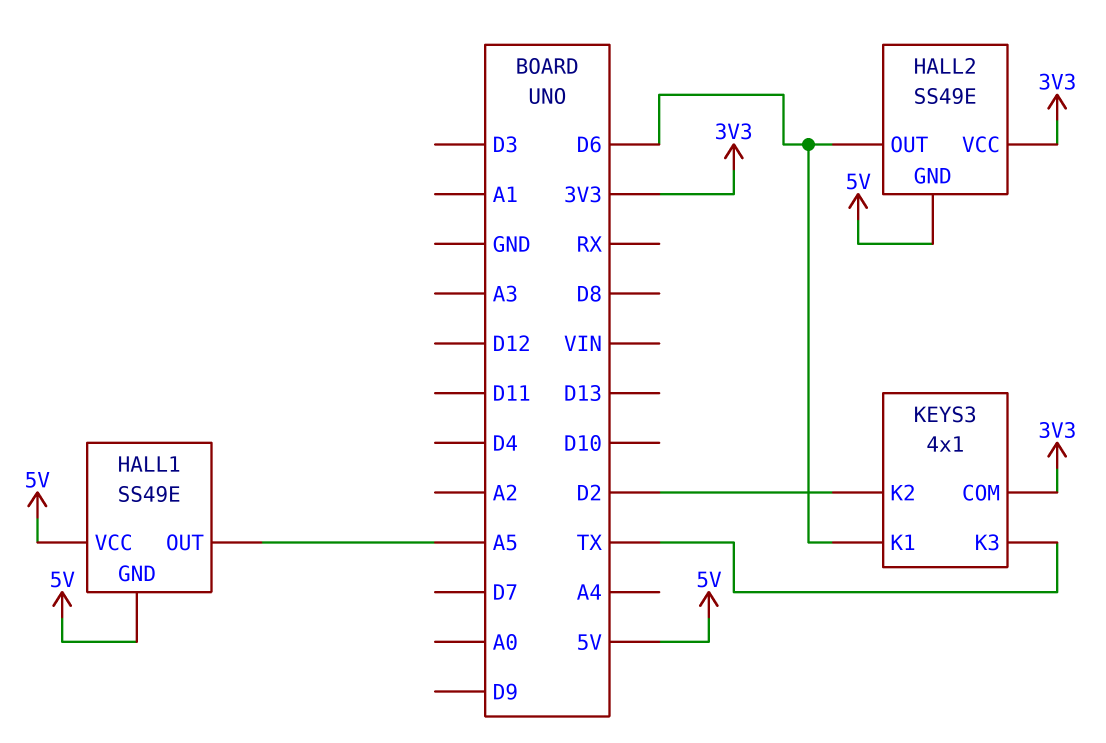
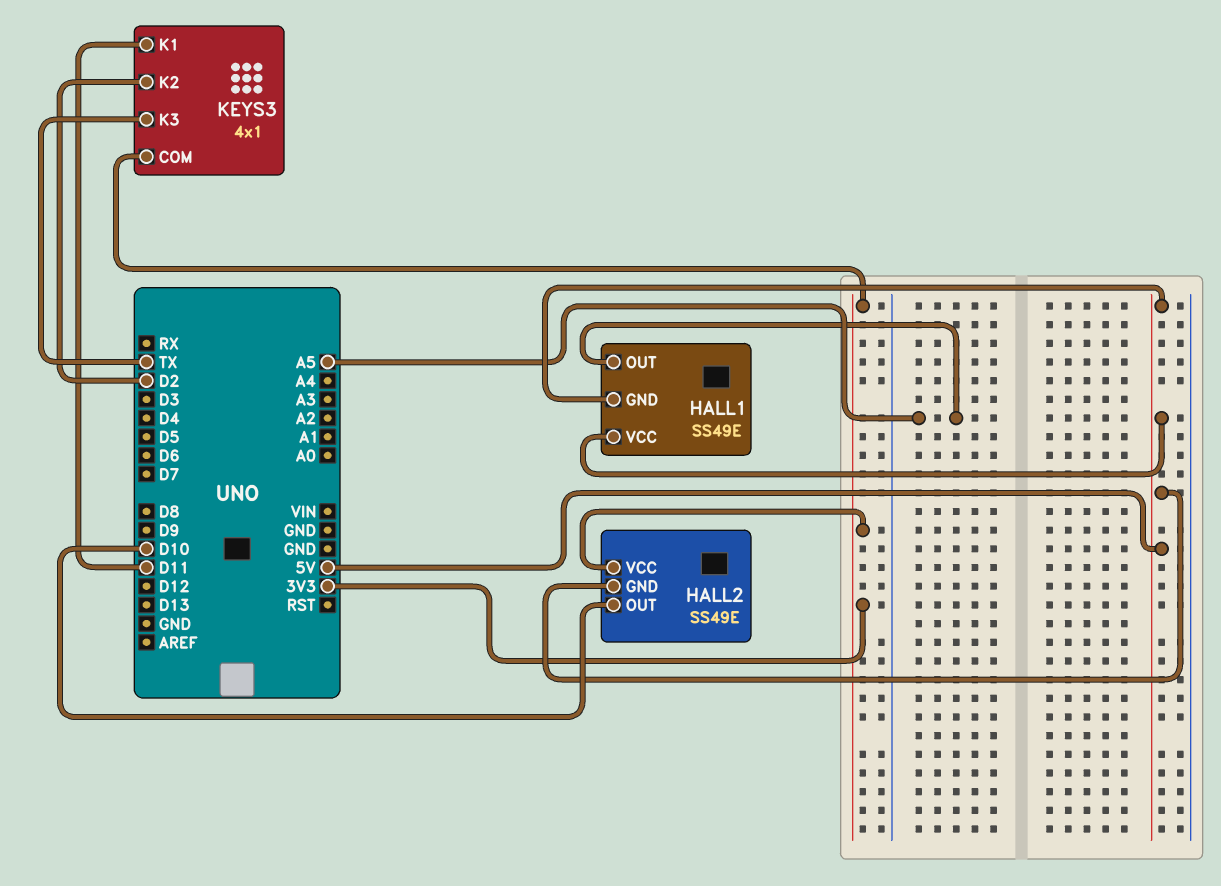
HALL2 pin OUT: D6 -> D10
KEYS3 pin K1: D6 -> D11

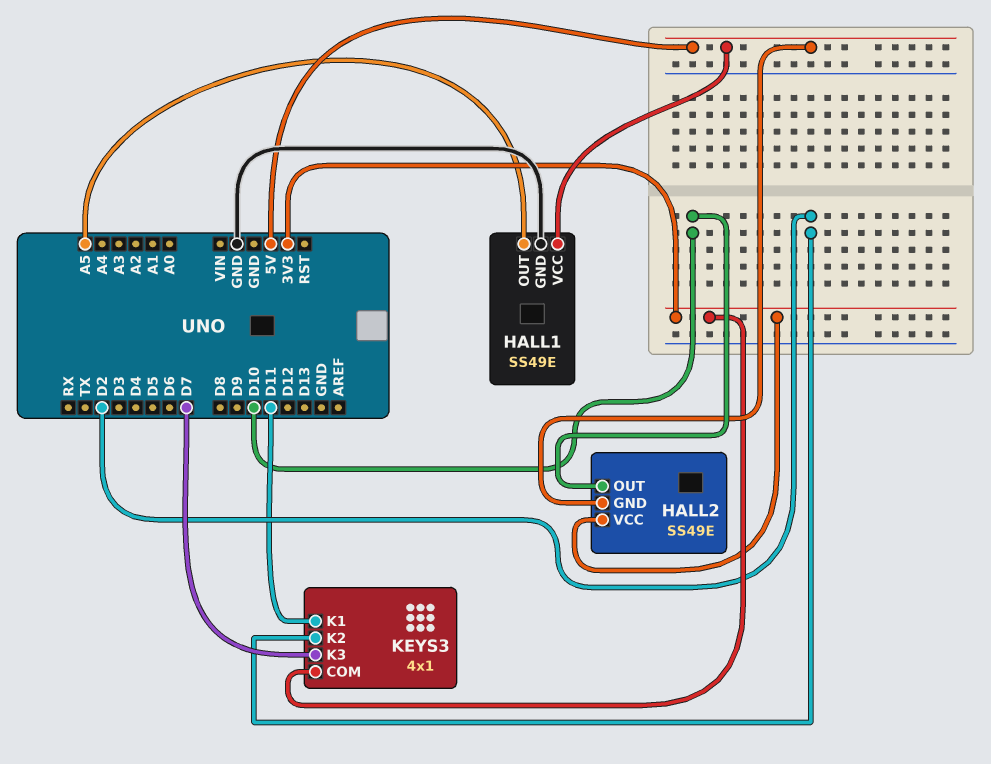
HALL1 pin GND: 5V -> GND
KEYS3 pin K3: TX -> D7

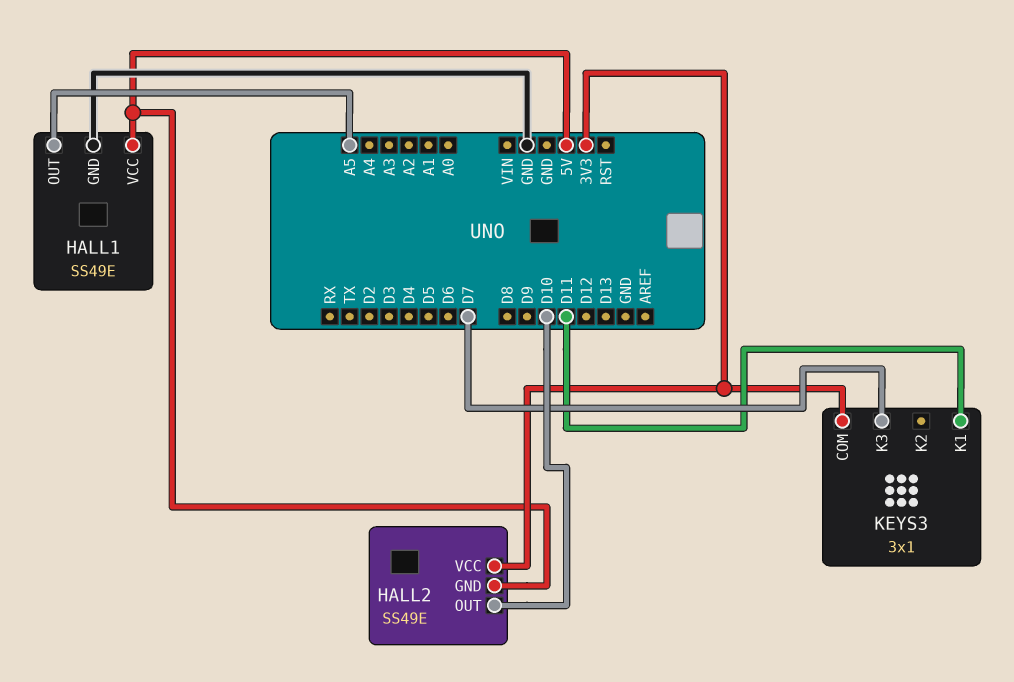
KEYS3: 4x1 -> 3x1
KEYS3 pin K2: D2 -> none

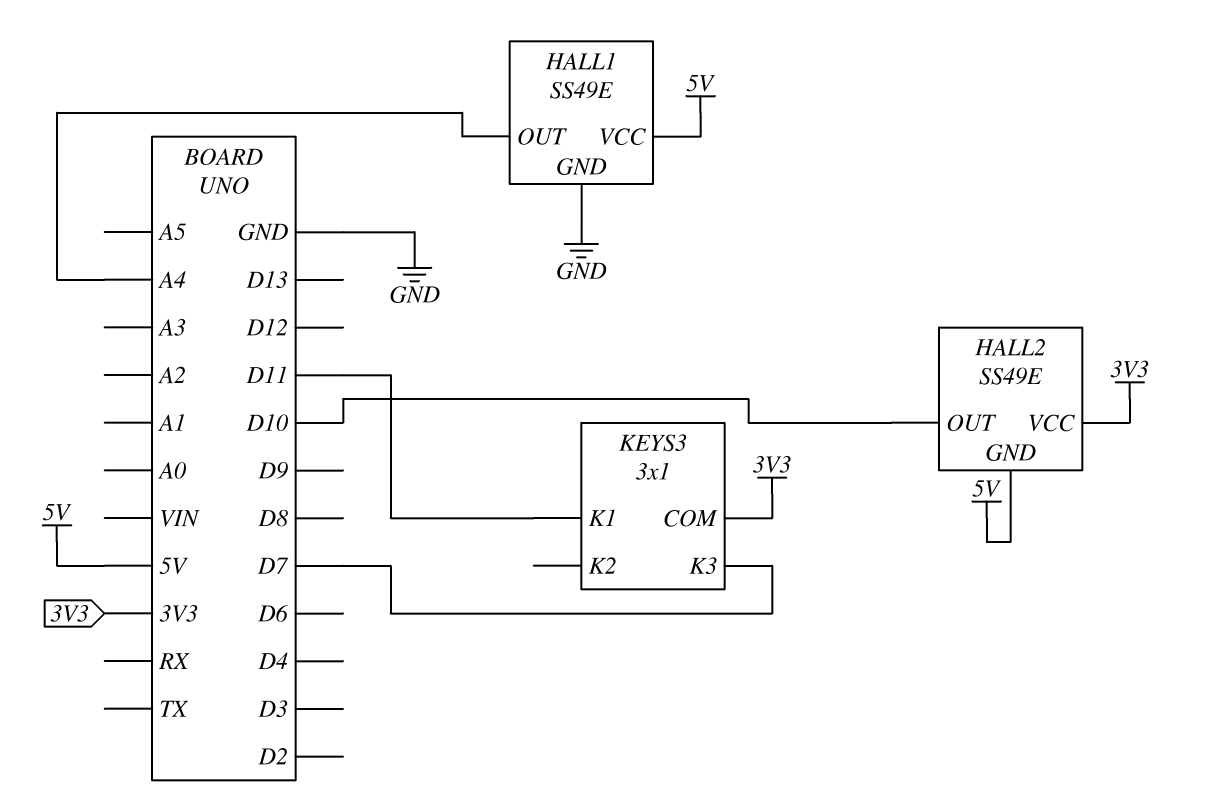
HALL1 pin OUT: A5 -> A4

